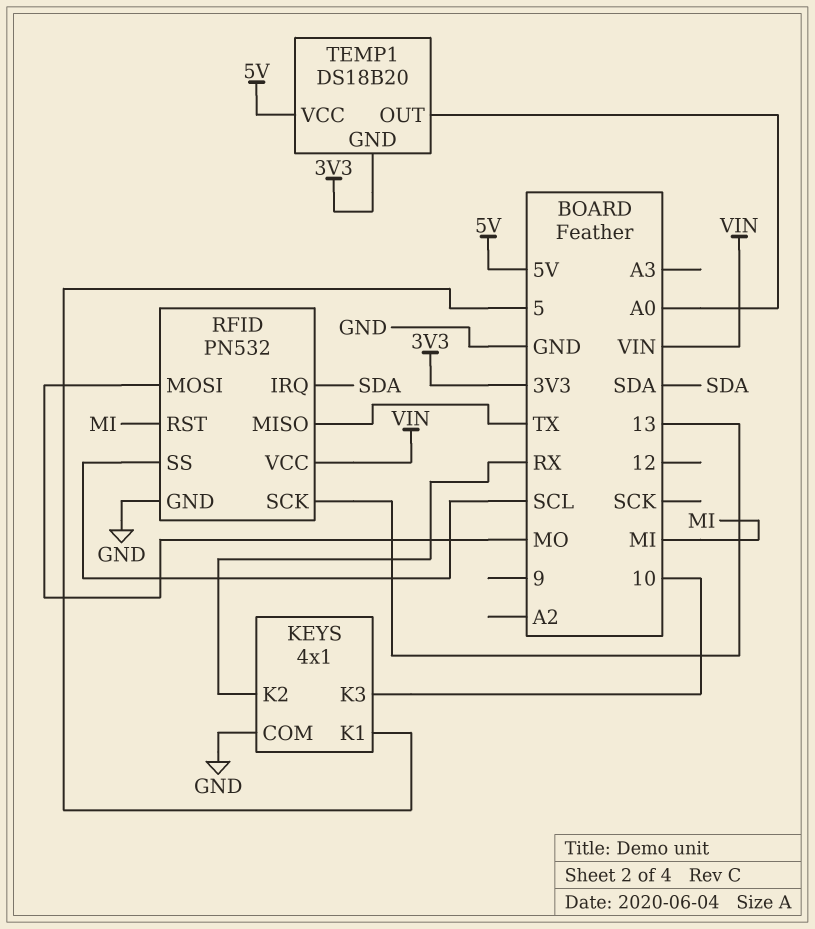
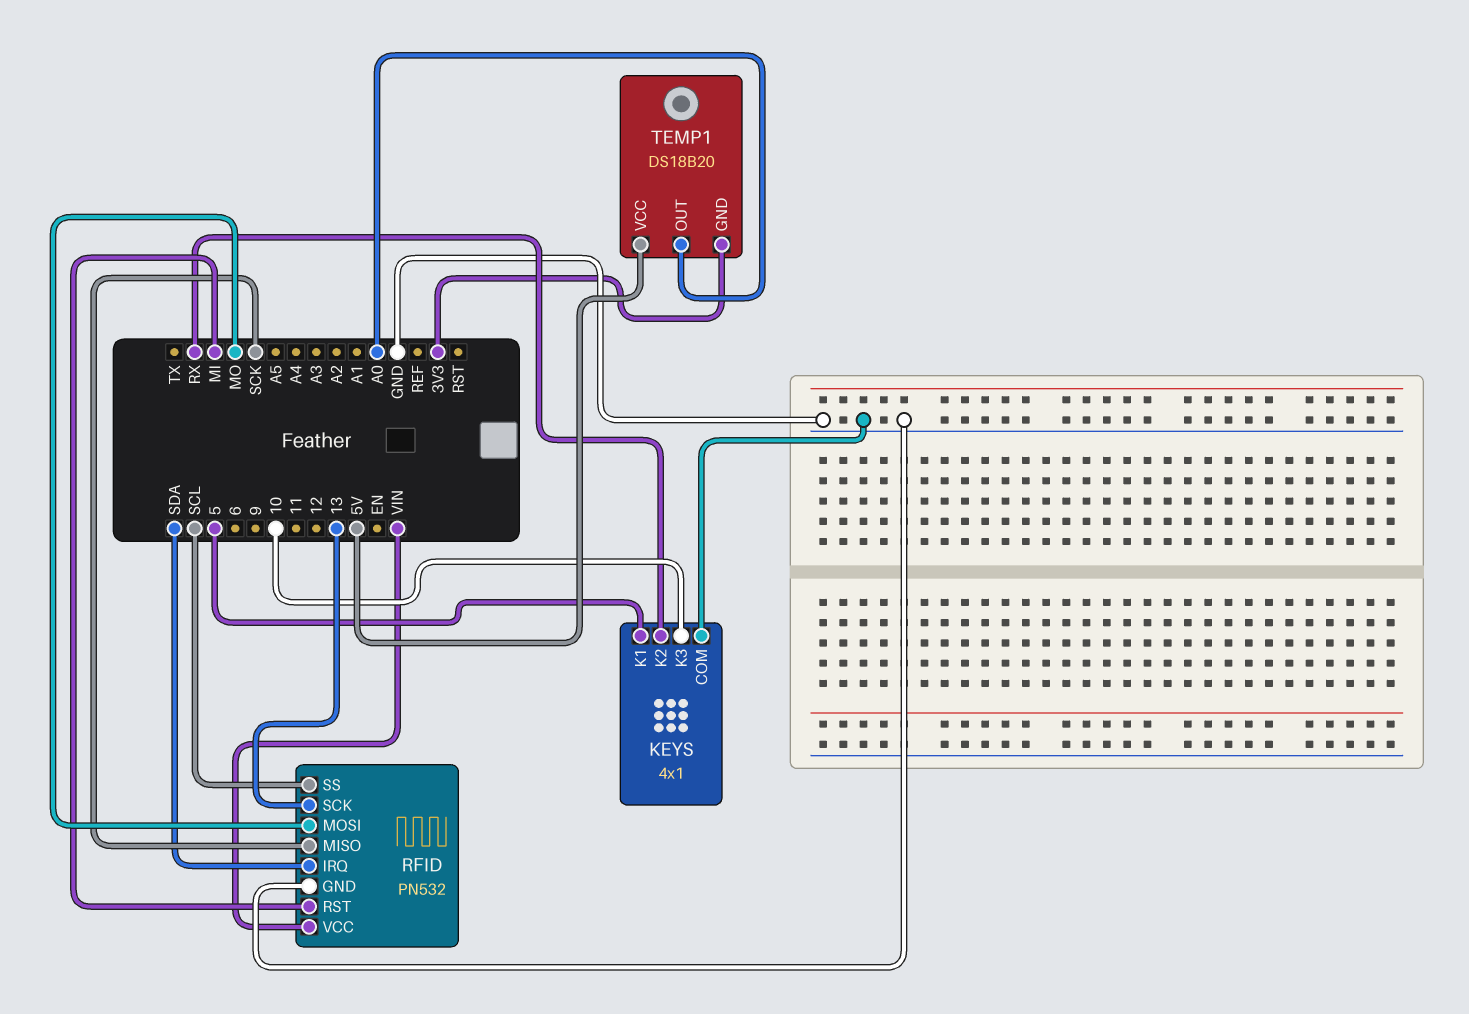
RFID pin MISO: TX -> SCK

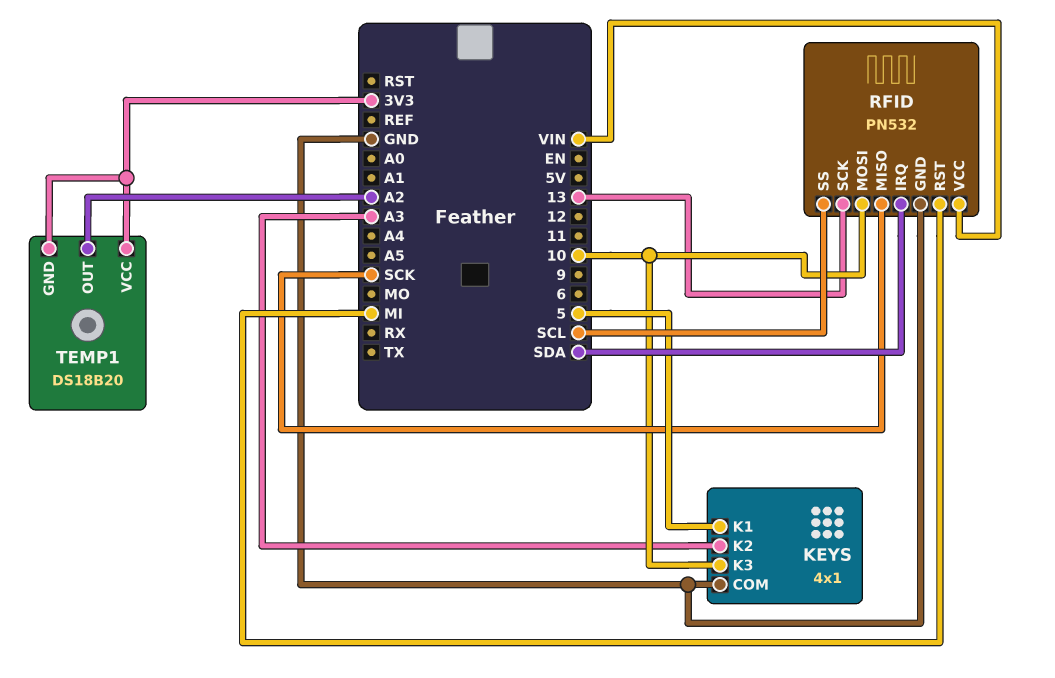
KEYS pin K2: RX -> A3
RFID pin MOSI: MO -> 10
TEMP1 pin OUT: A0 -> A2
TEMP1 pin VCC: 5V -> 3V3

